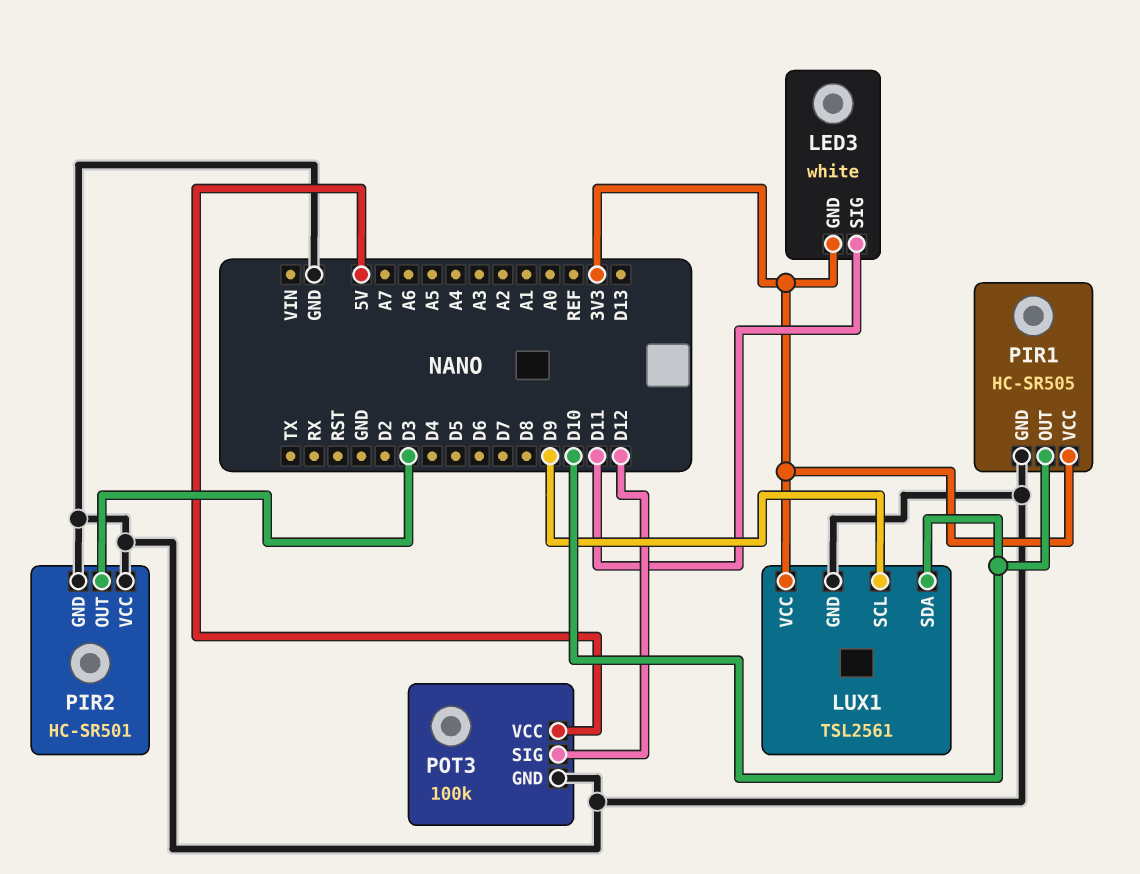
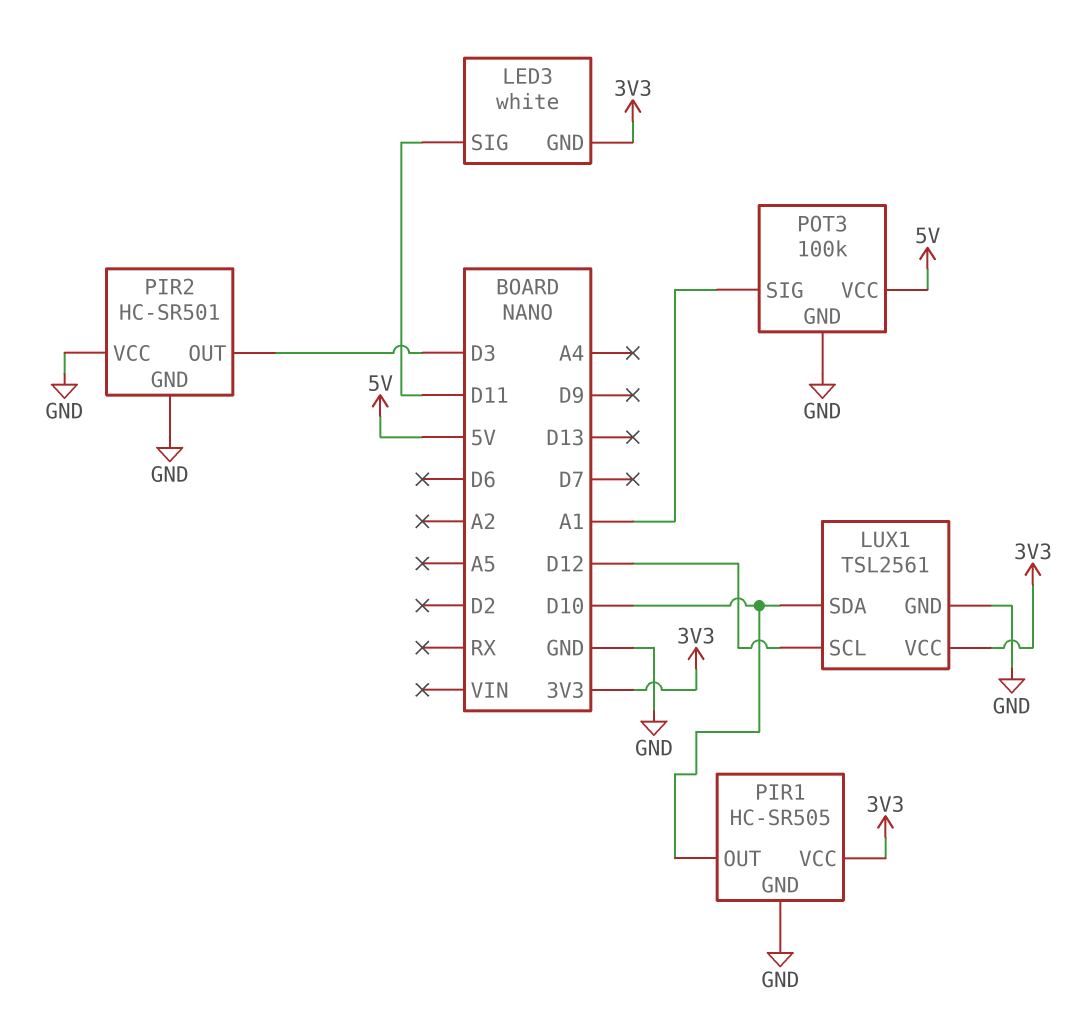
LUX1 pin SCL: D9 -> D12
POT3 pin SIG: D12 -> A1

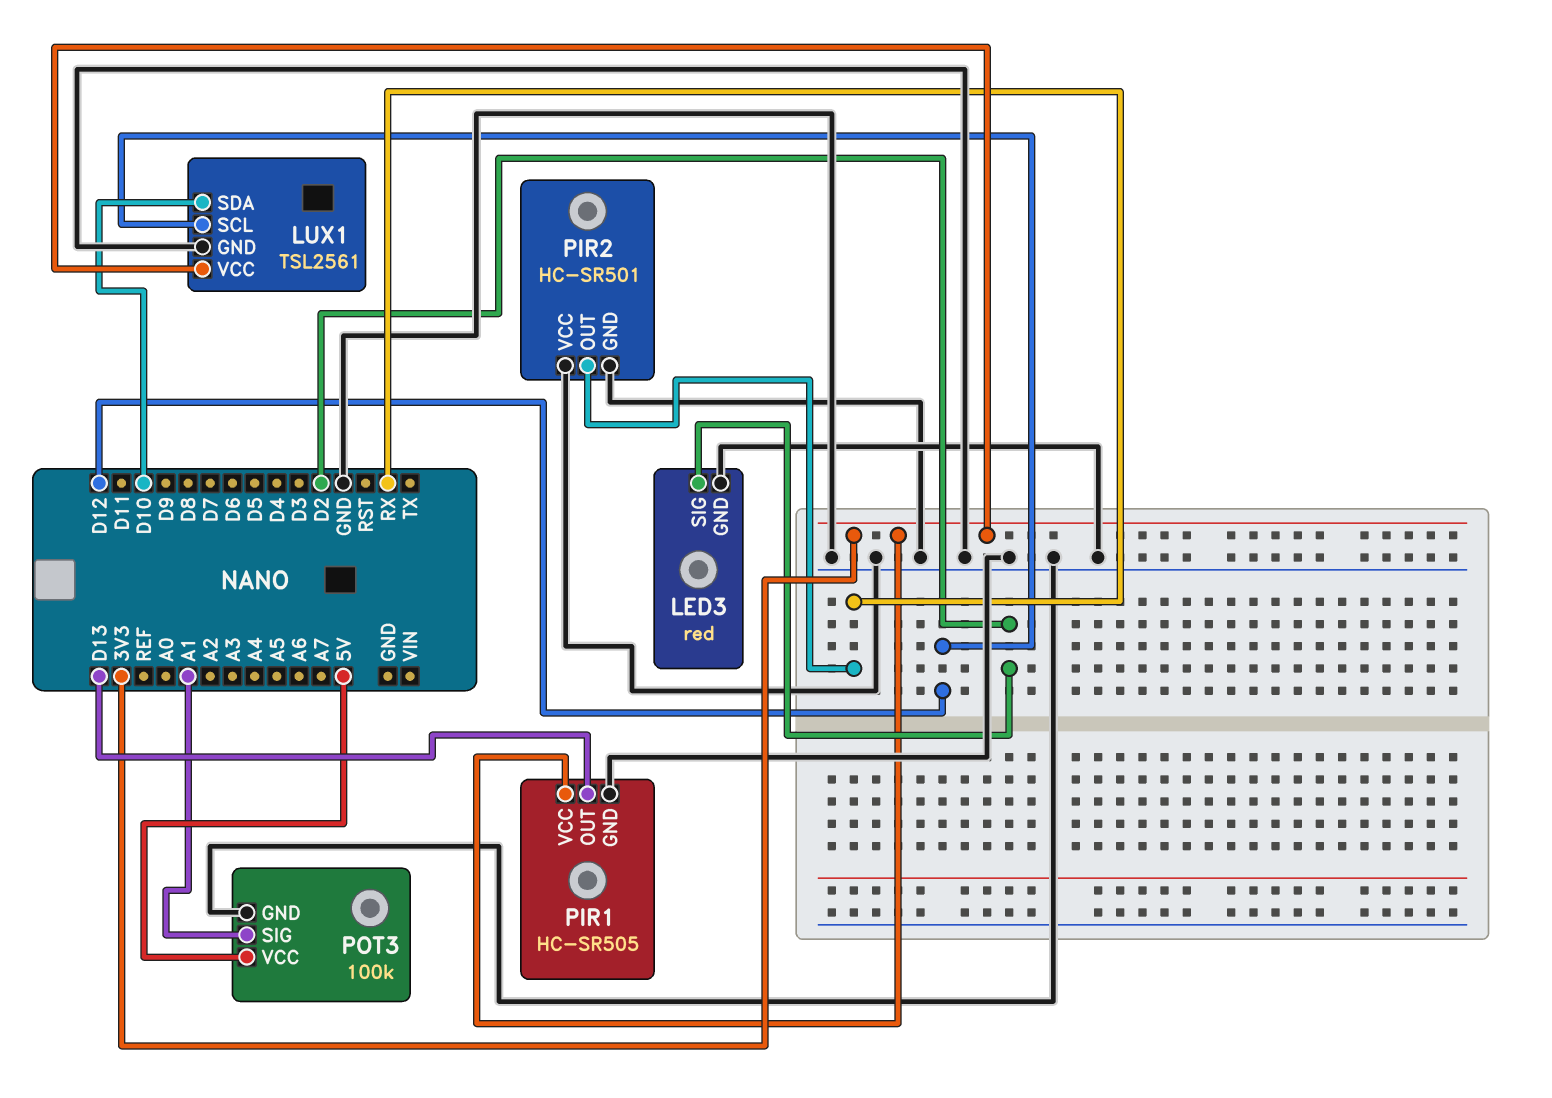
LED3: white -> red
LED3 pin GND: 3V3 -> GND
LED3 pin SIG: D11 -> D2
PIR1 pin OUT: D10 -> D13
PIR2 pin OUT: D3 -> RX

